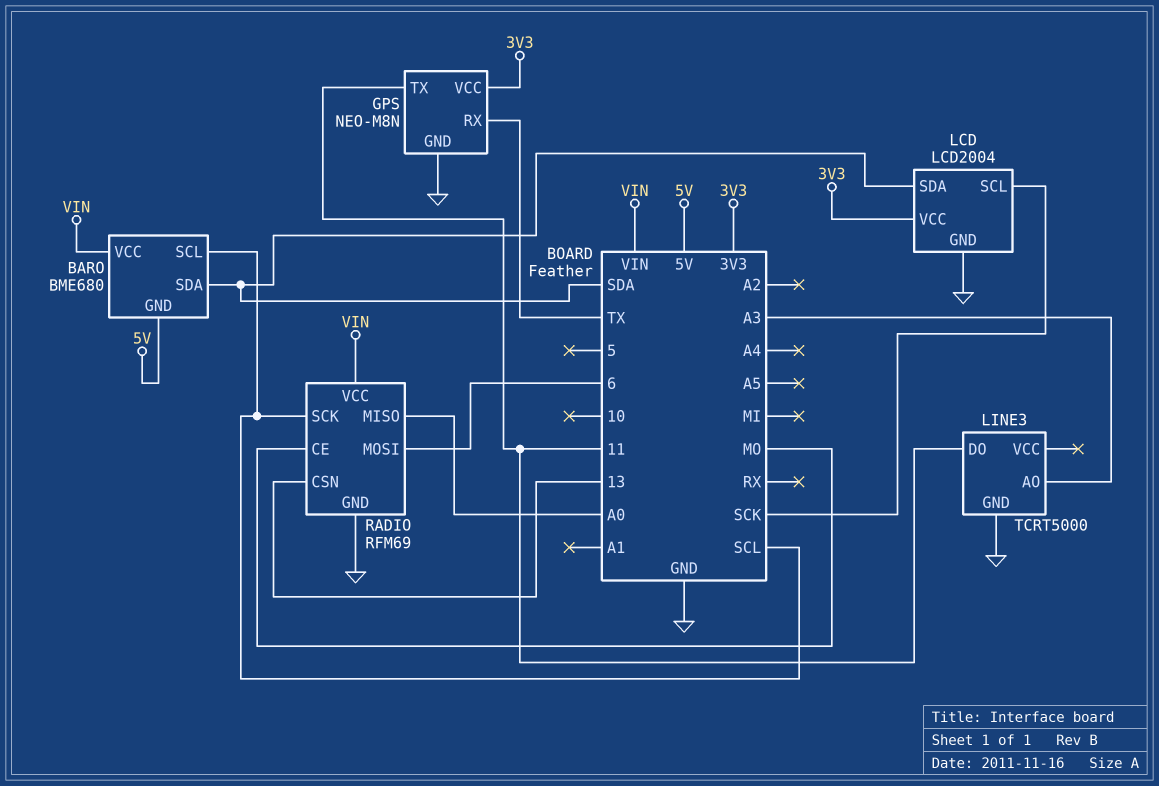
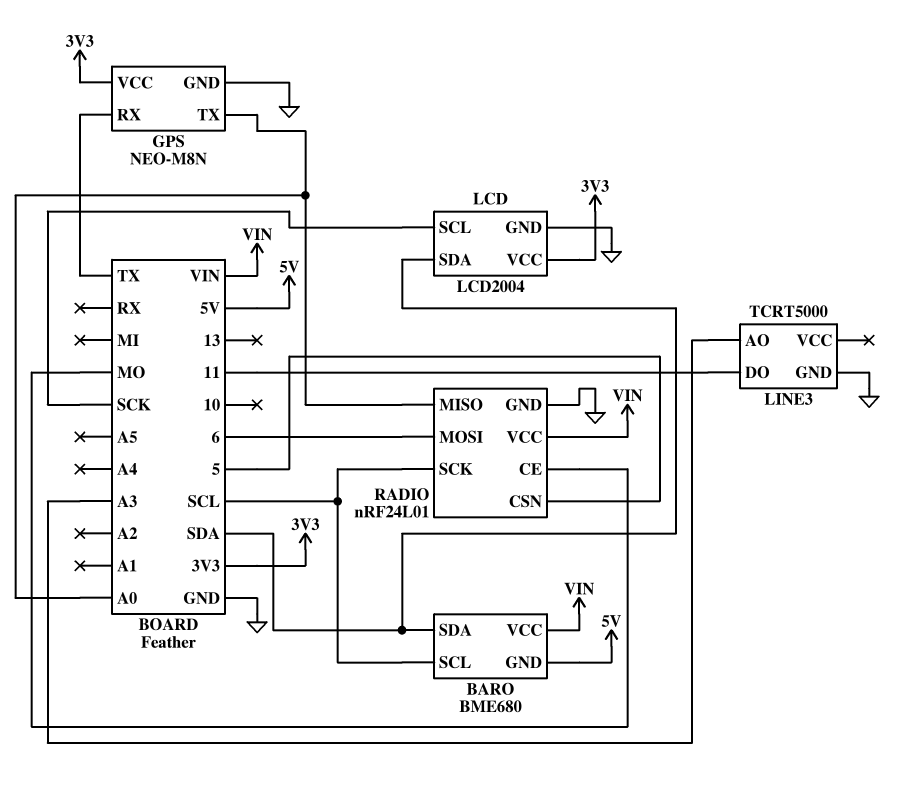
GPS pin TX: 11 -> A0
RADIO: RFM69 -> nRF24L01
RADIO pin CSN: 13 -> 5

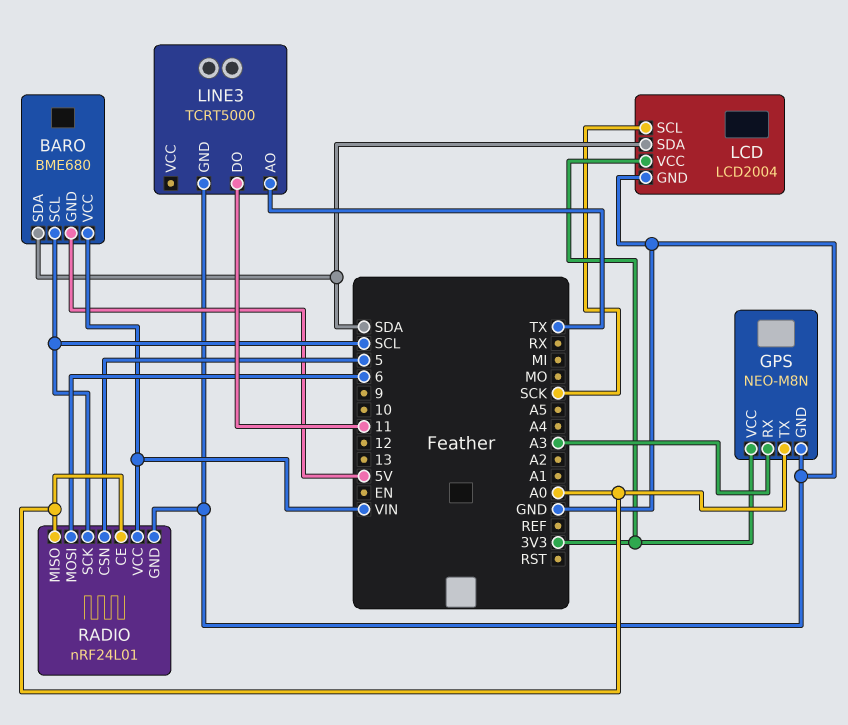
GPS pin RX: TX -> A3
LINE3 pin AO: A3 -> TX
RADIO pin CE: MO -> A0

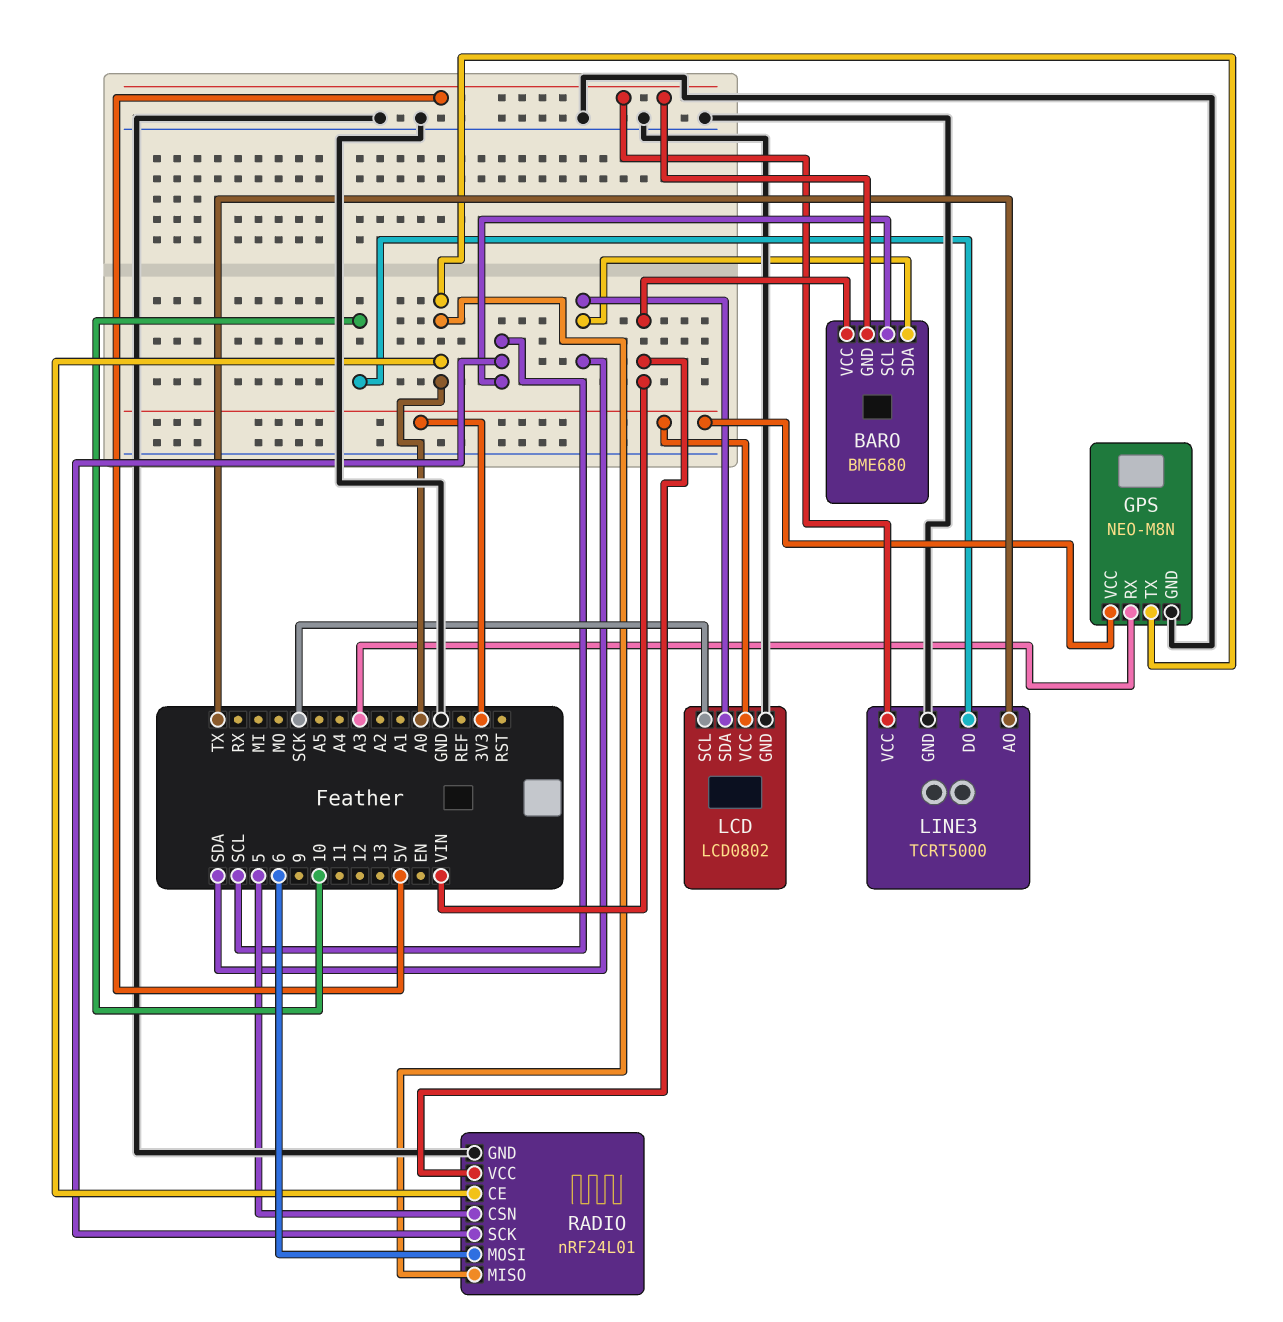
LCD: LCD2004 -> LCD0802
LINE3 pin DO: 11 -> 10
LINE3 pin VCC: none -> 5V

